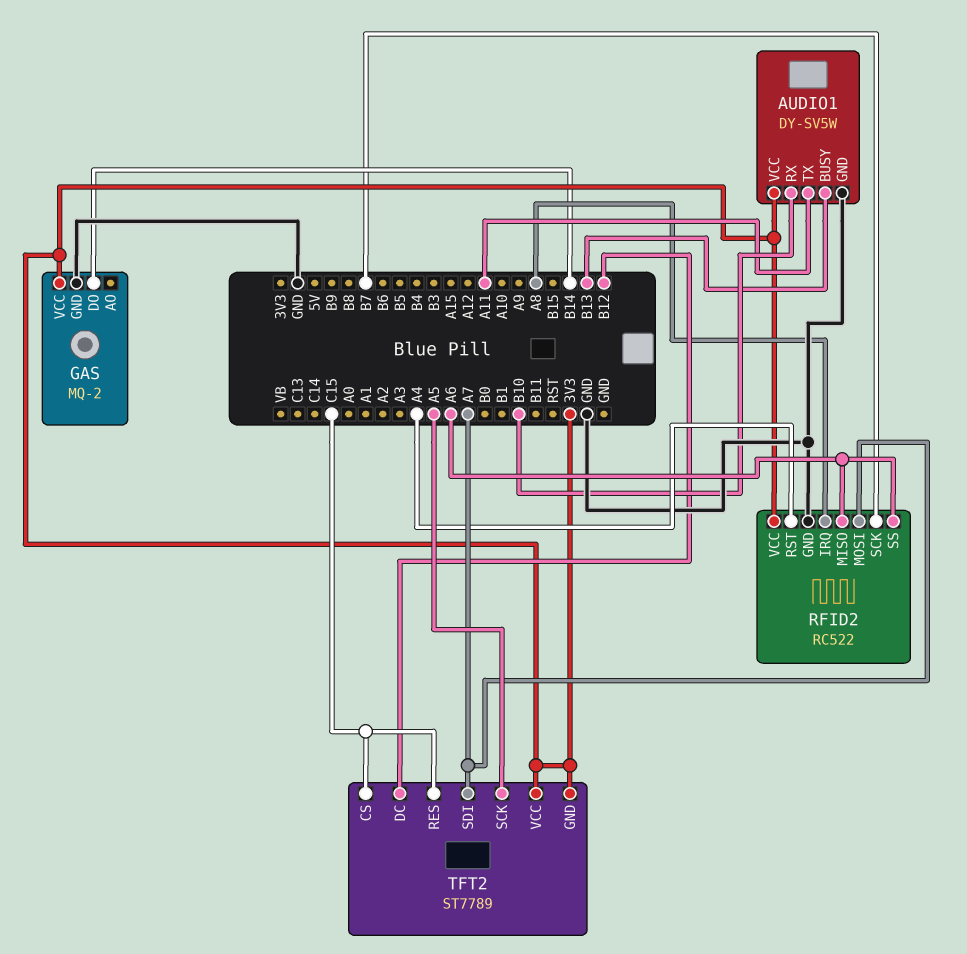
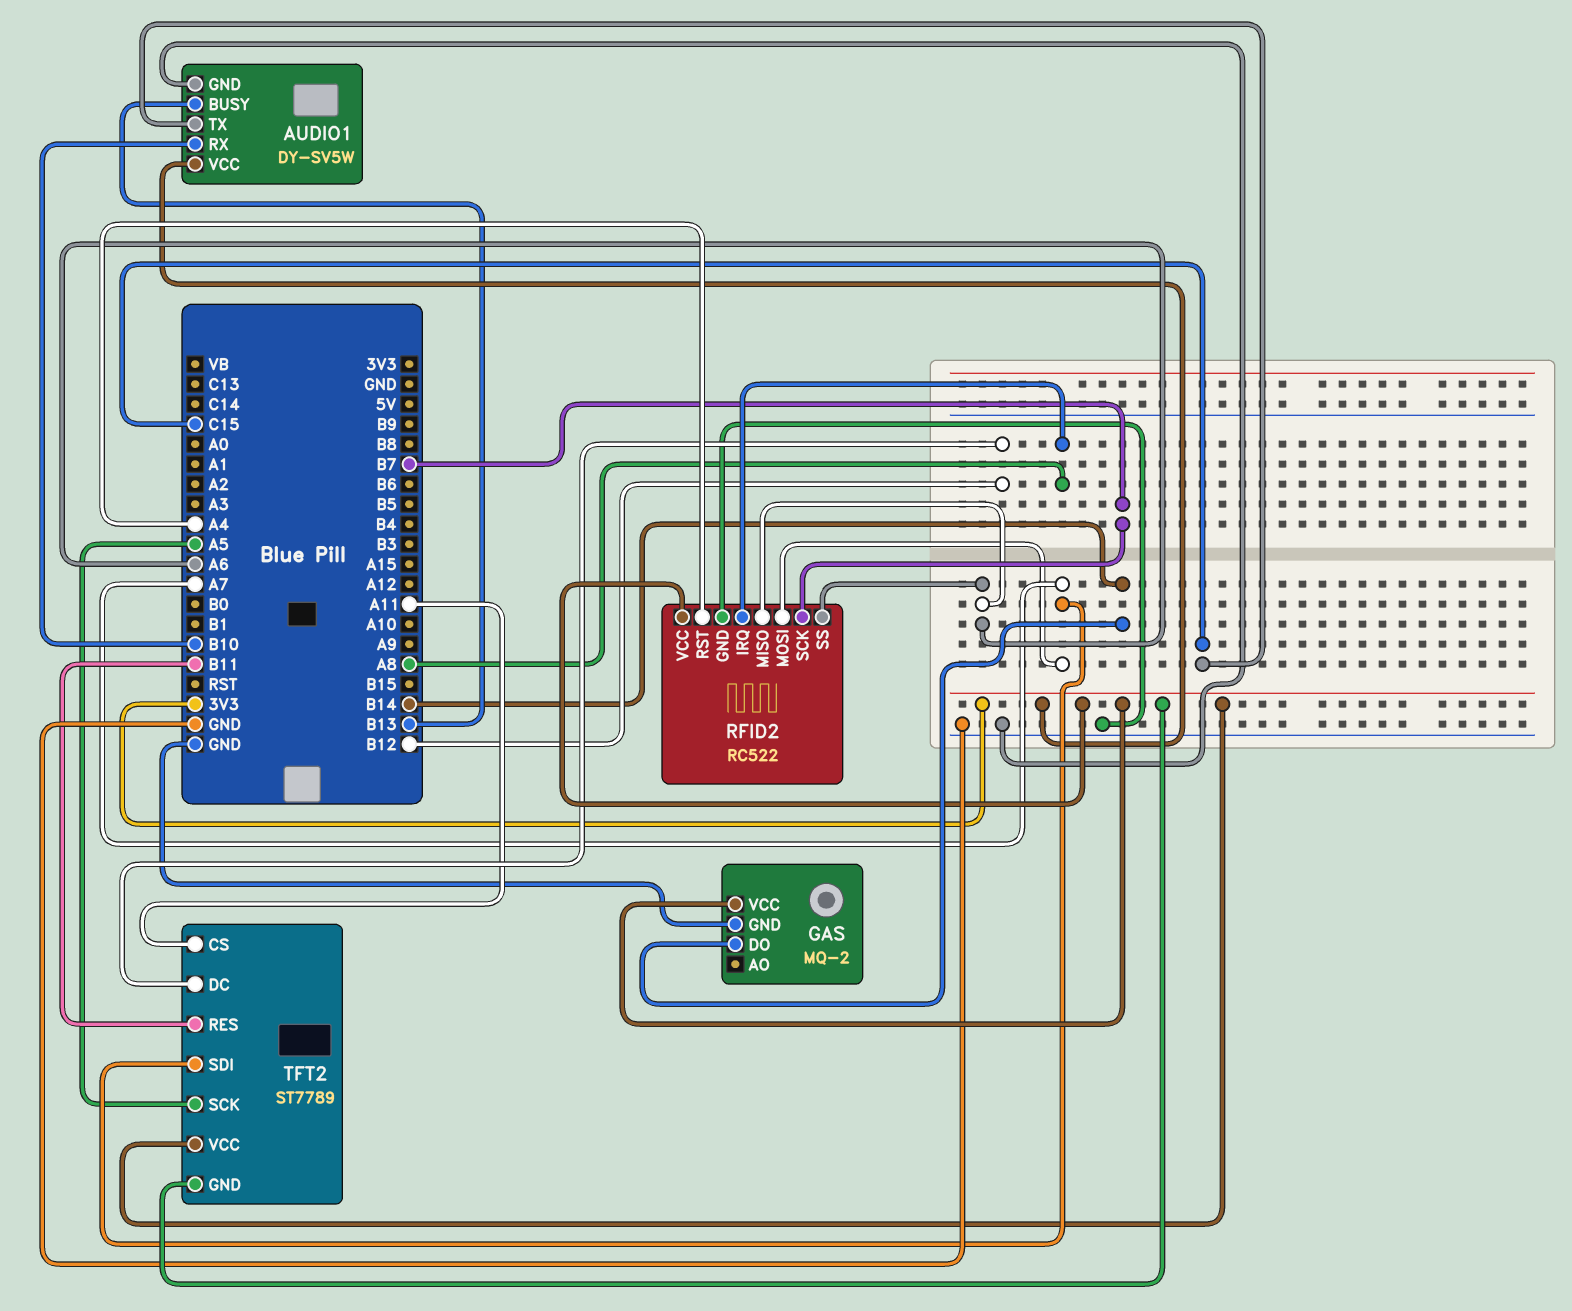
AUDIO1 pin TX: A11 -> C15
TFT2 pin CS: C15 -> A11
TFT2 pin RES: C15 -> B11

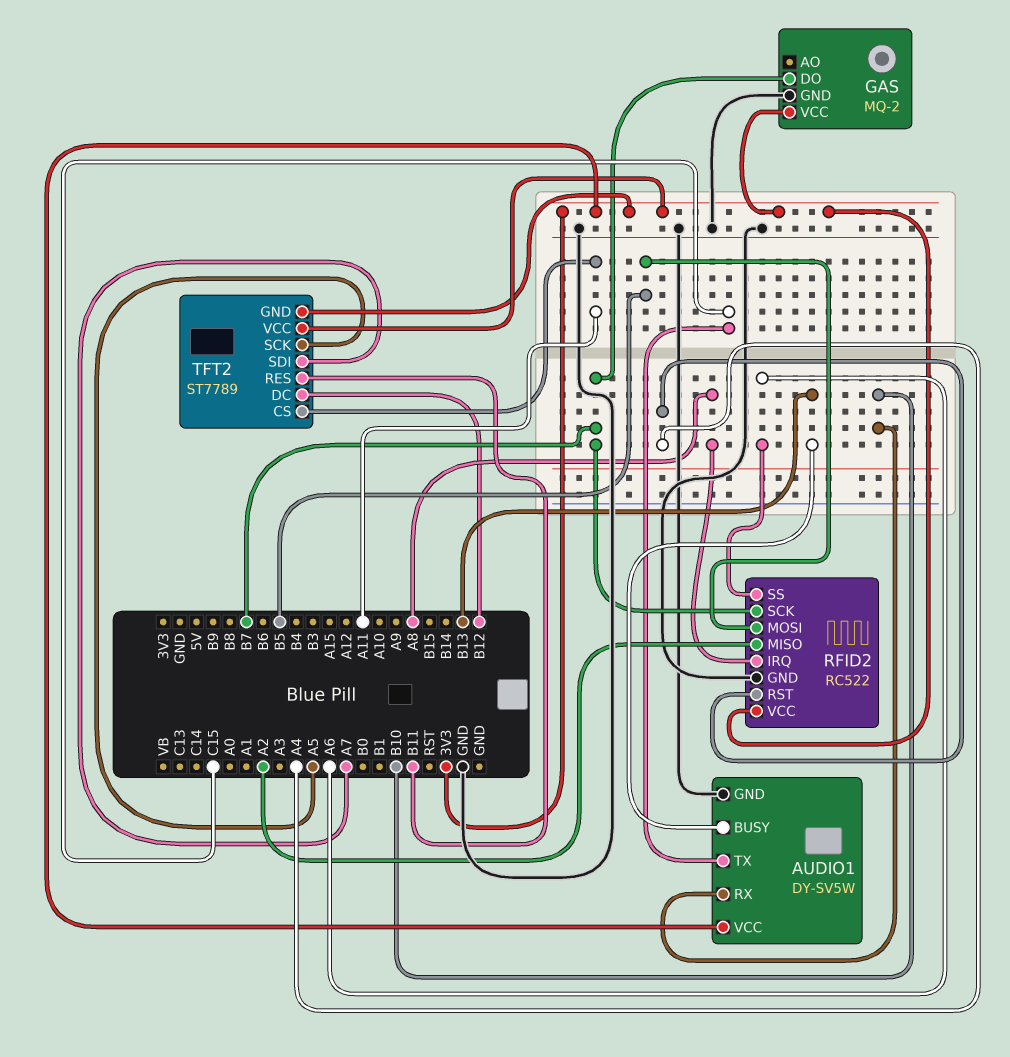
GAS pin DO: B14 -> B7
RFID2 pin MISO: A6 -> A2
RFID2 pin MOSI: A7 -> B5

